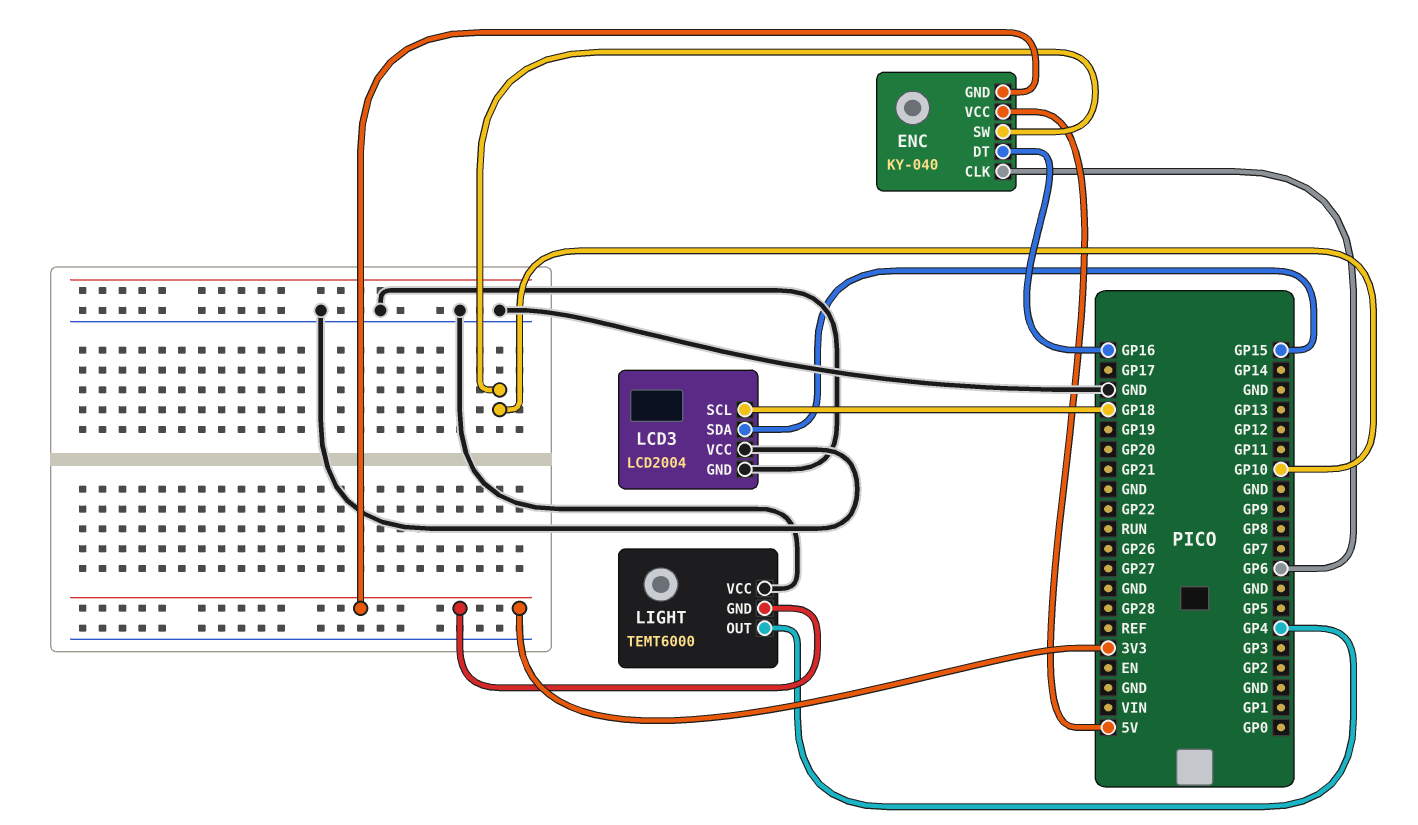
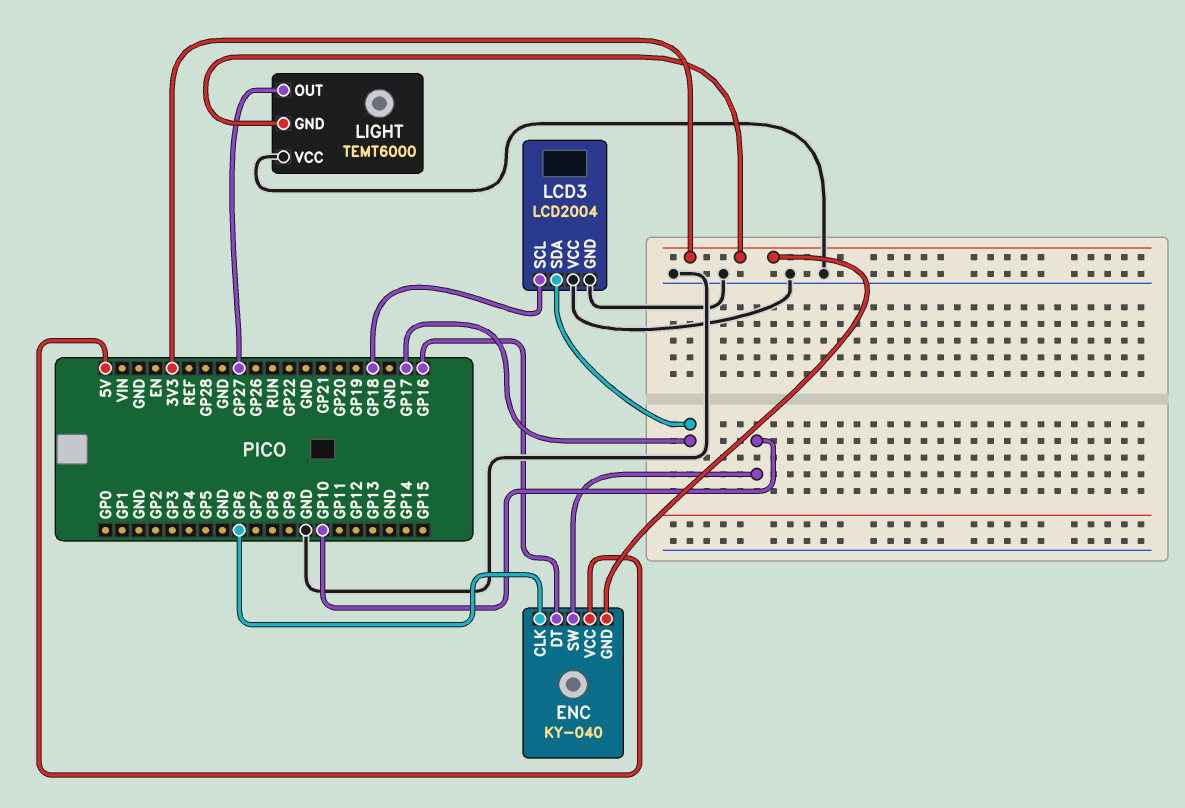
LCD3 pin SDA: GP15 -> GP17
LIGHT pin OUT: GP4 -> GP27

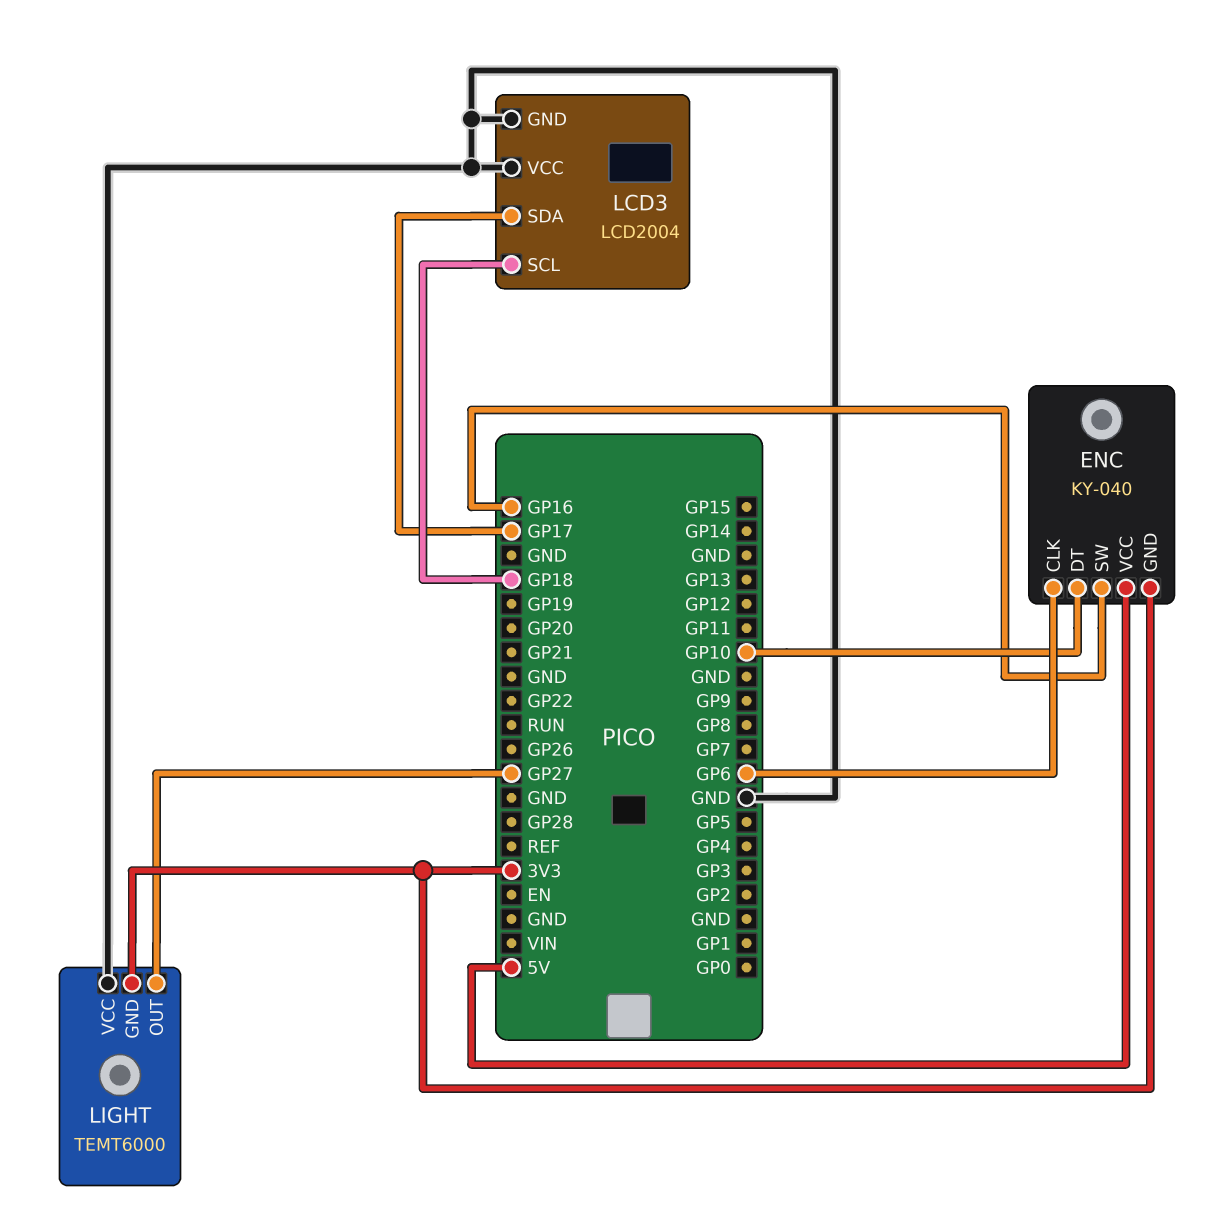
ENC pin DT: GP16 -> GP10
ENC pin SW: GP10 -> GP16

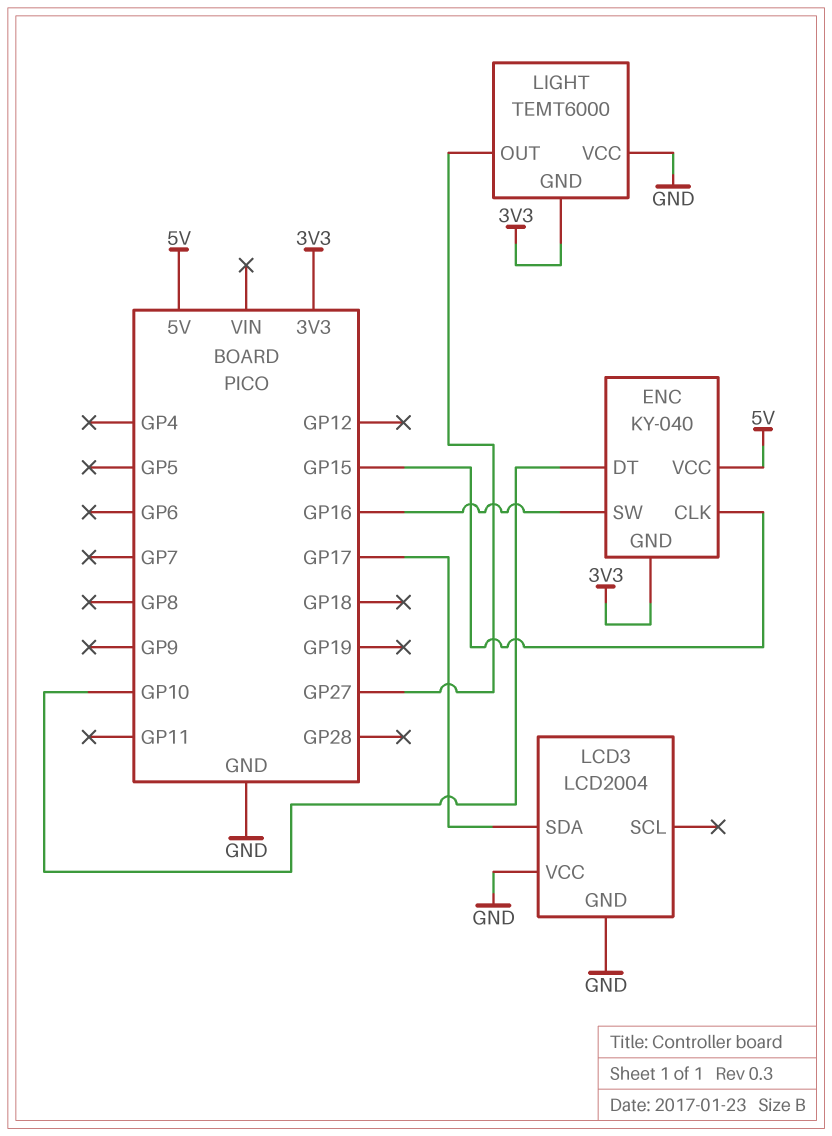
ENC pin CLK: GP6 -> GP15
LCD3 pin SCL: GP18 -> none

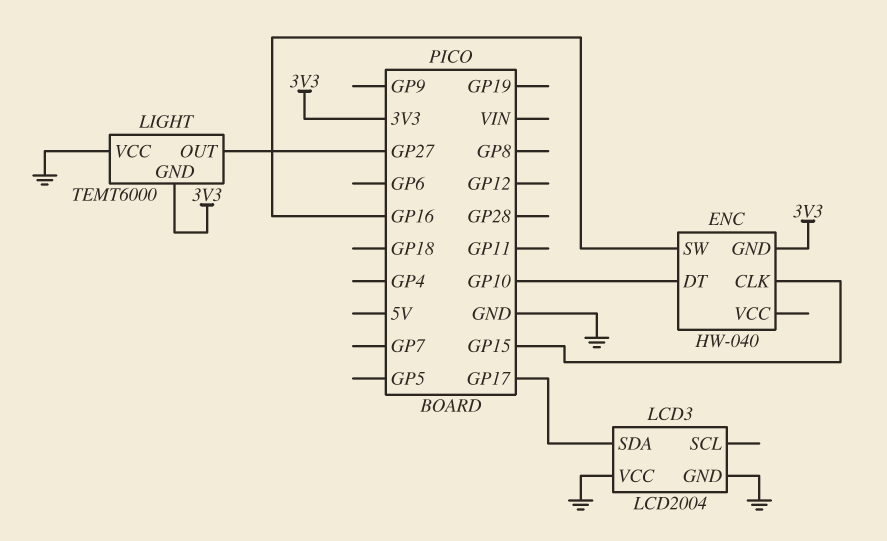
ENC: KY-040 -> HW-040
ENC pin VCC: 5V -> none

